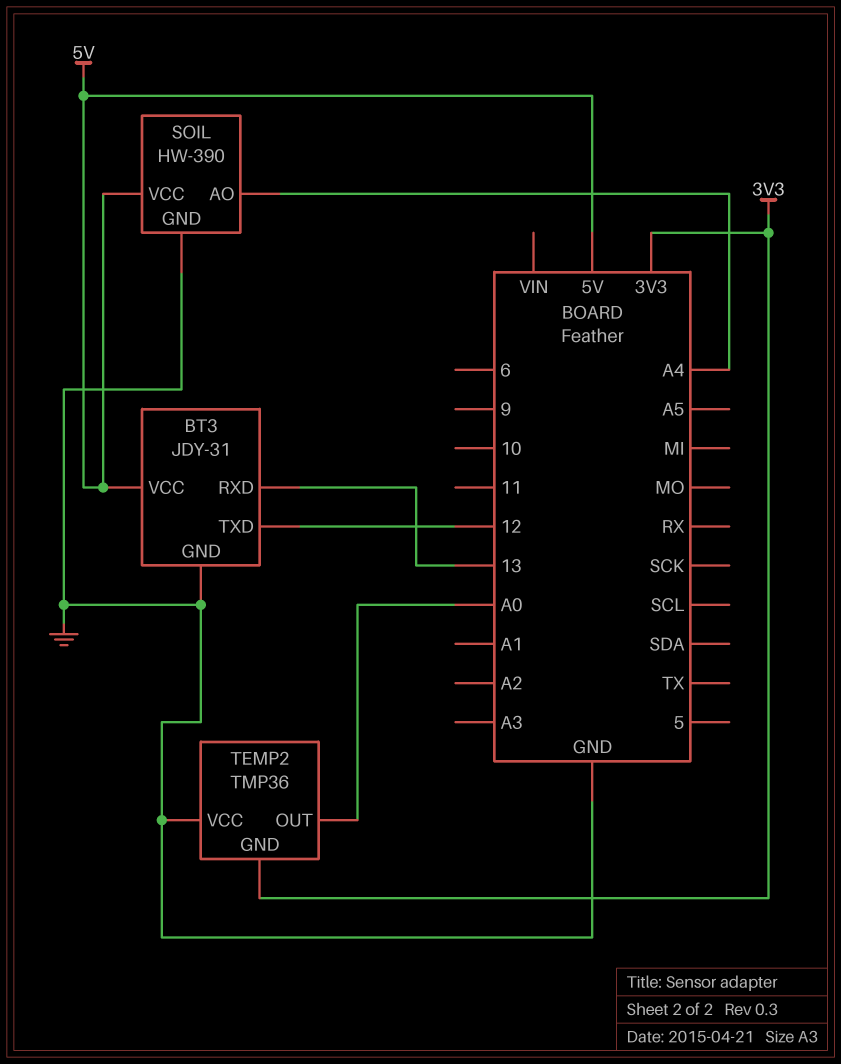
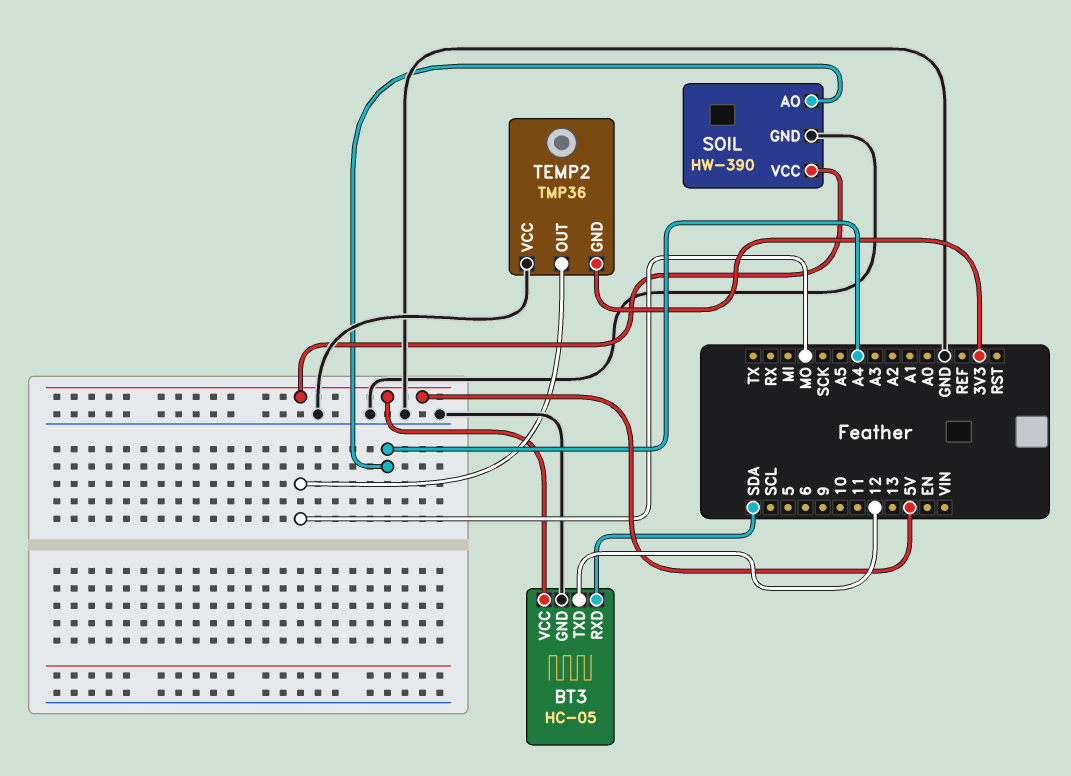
BT3: JDY-31 -> HC-05
BT3 pin RXD: 13 -> SDA
TEMP2 pin OUT: A0 -> MO

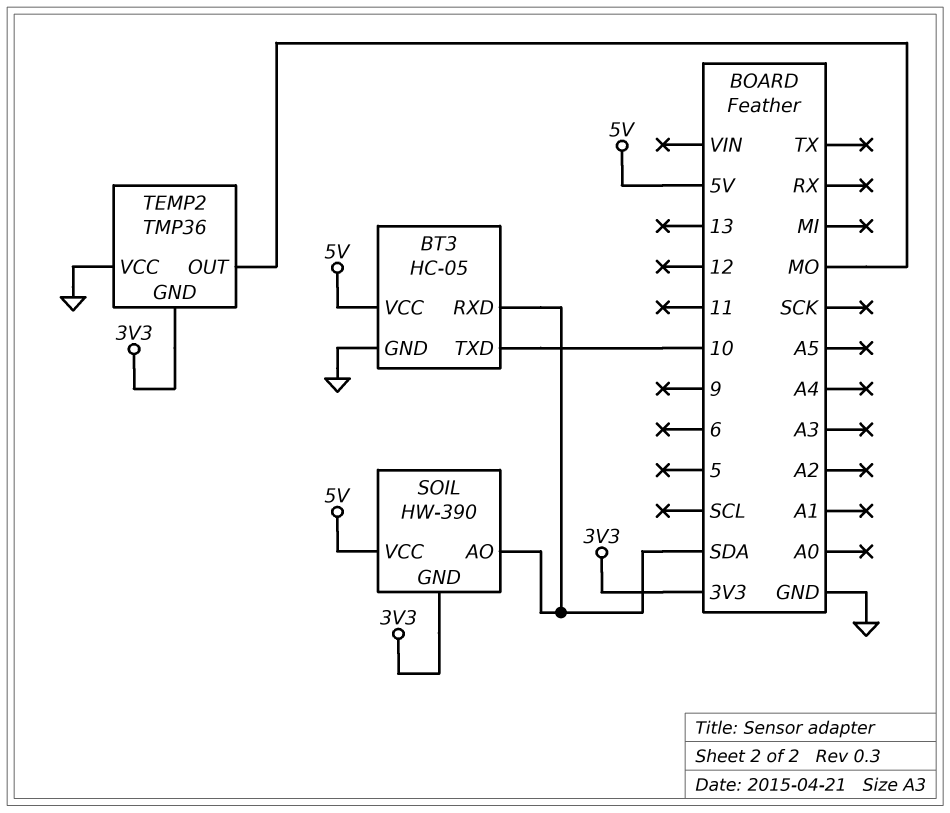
BT3 pin TXD: 12 -> 10
SOIL pin AO: A4 -> SDA
SOIL pin GND: GND -> 3V3

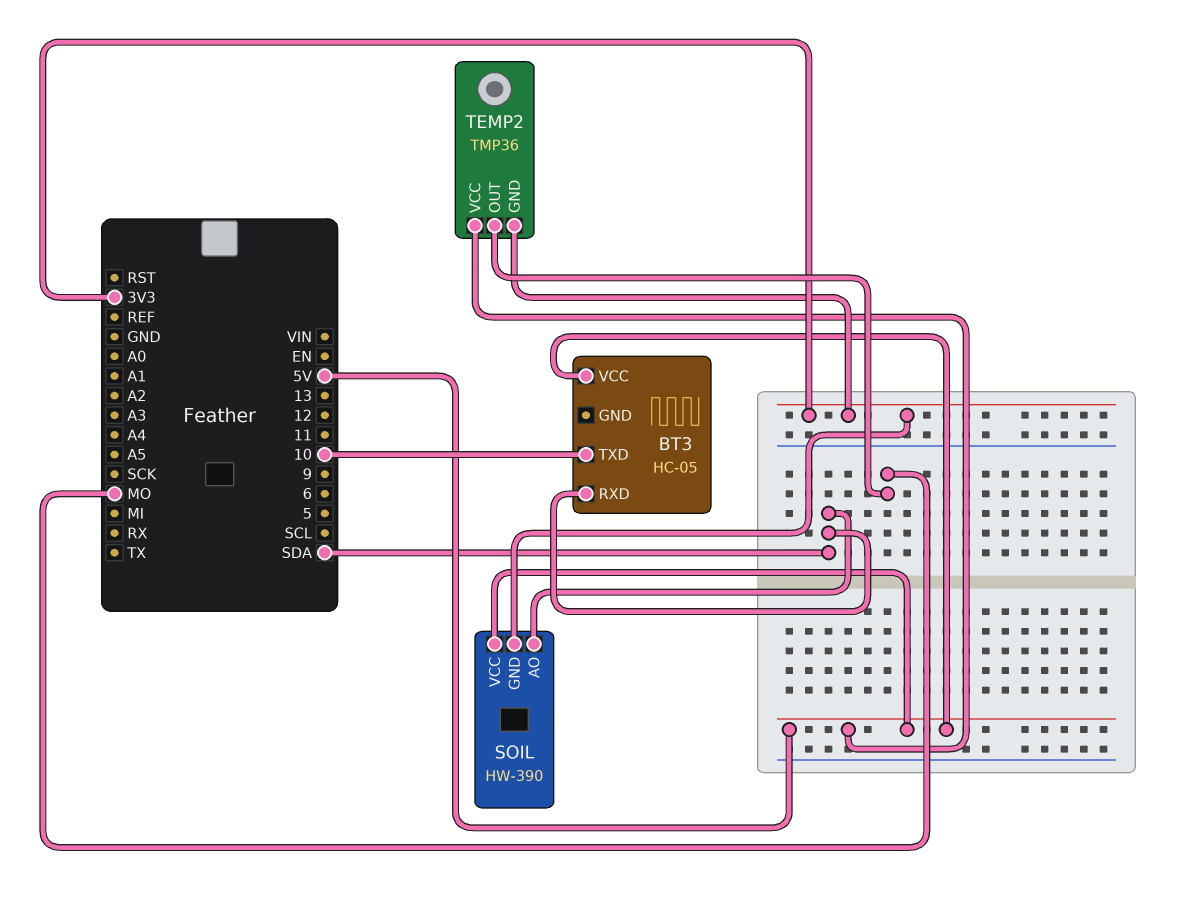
BT3 pin GND: GND -> none
TEMP2 pin VCC: GND -> 5V

